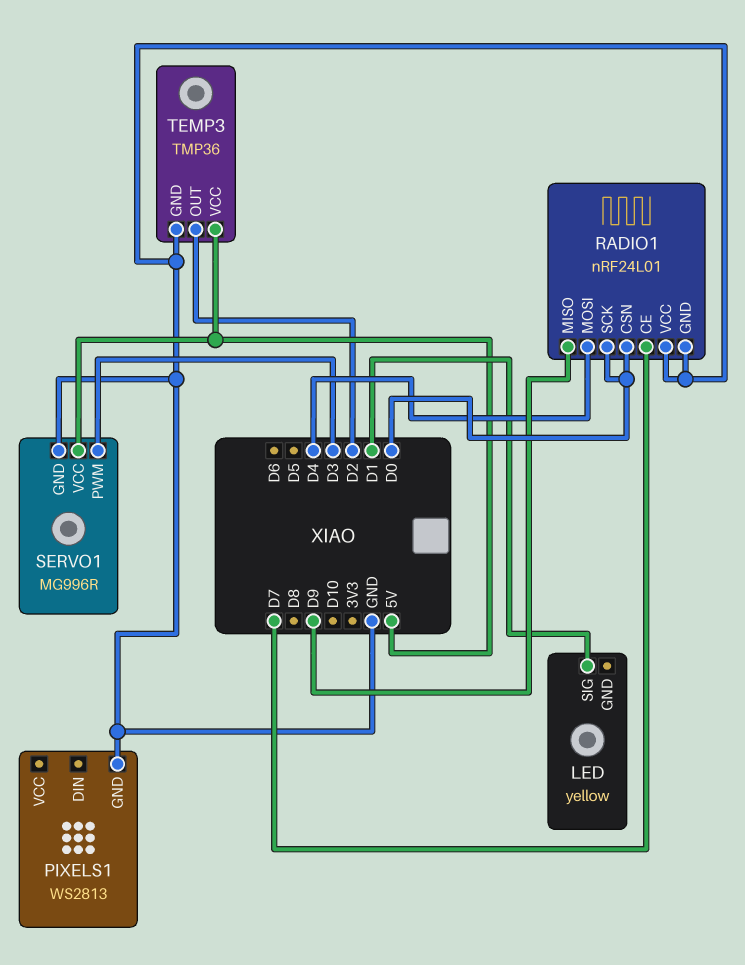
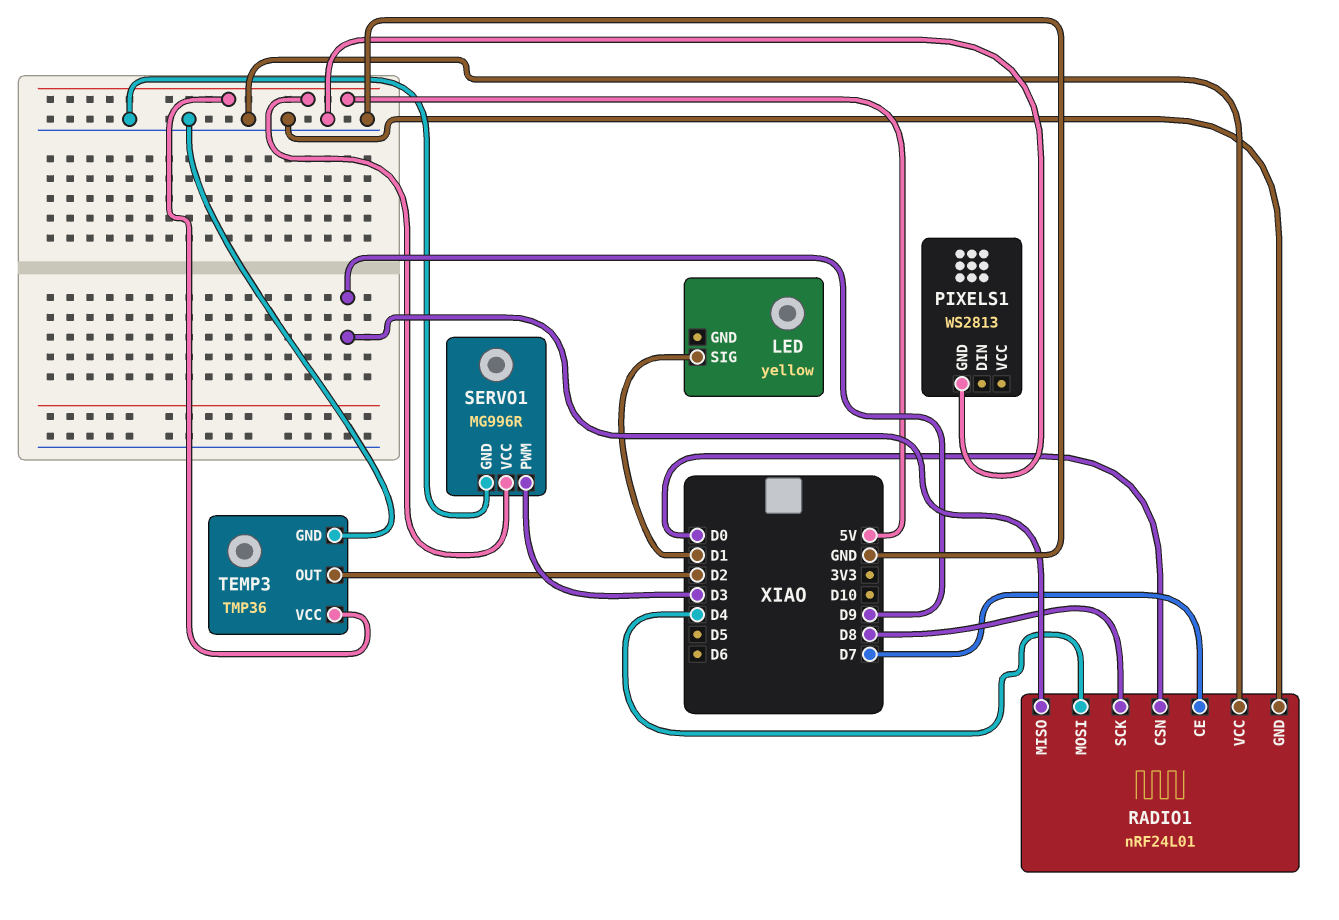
RADIO1 pin SCK: D0 -> D8

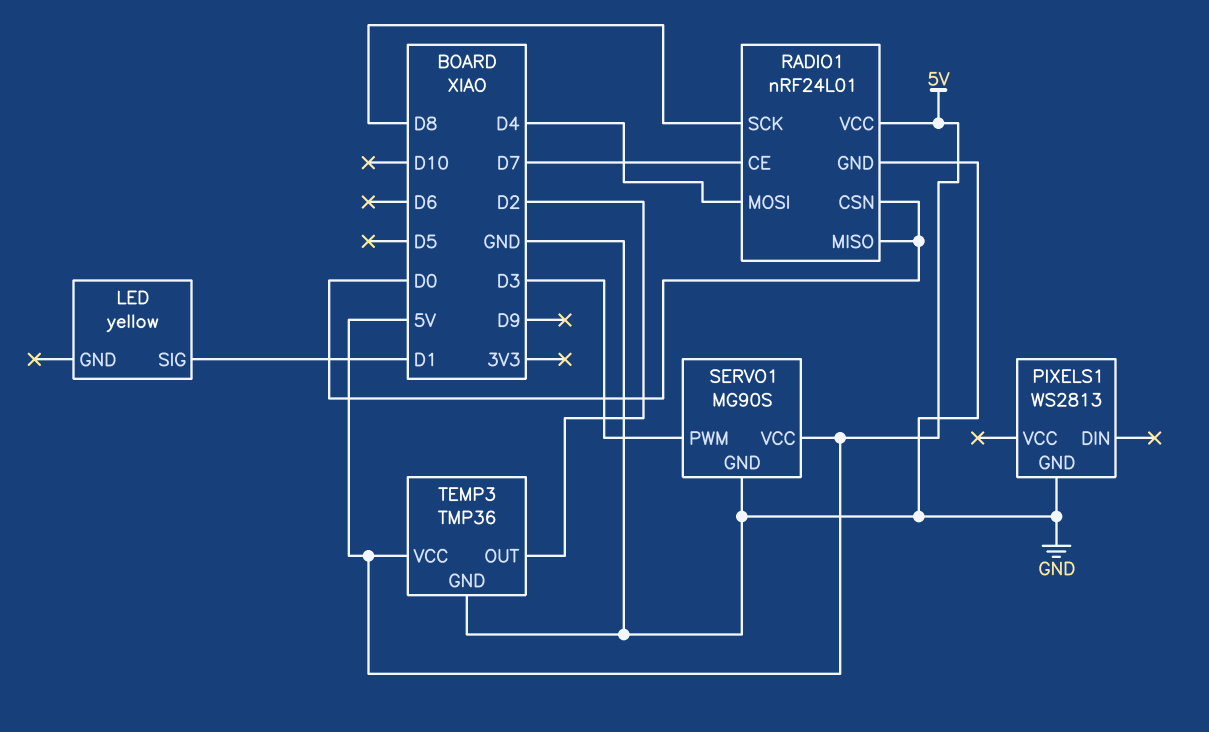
RADIO1 pin MISO: D9 -> D0
RADIO1 pin VCC: GND -> 5V
SERVO1: MG996R -> MG90S

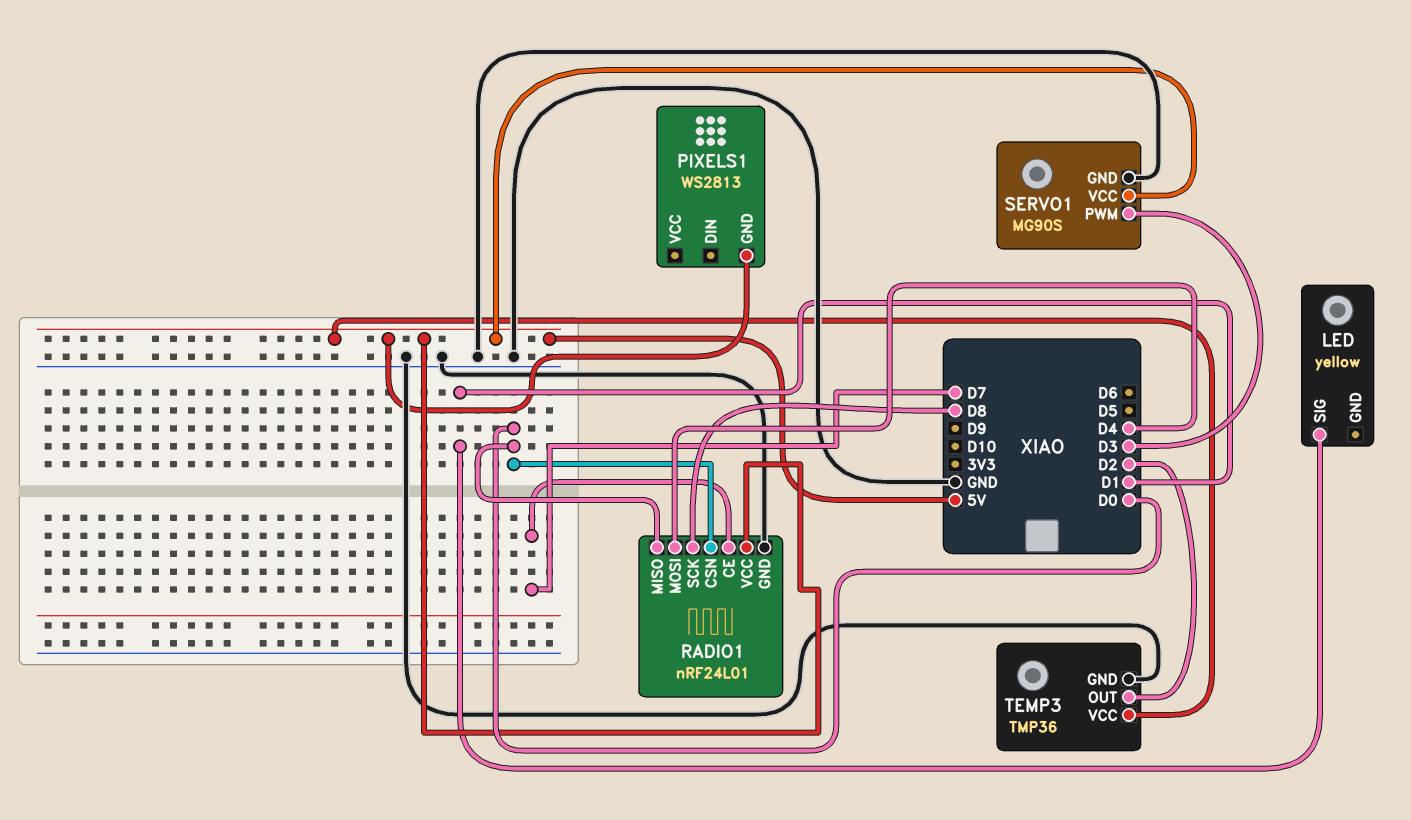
PIXELS1 pin GND: GND -> 5V

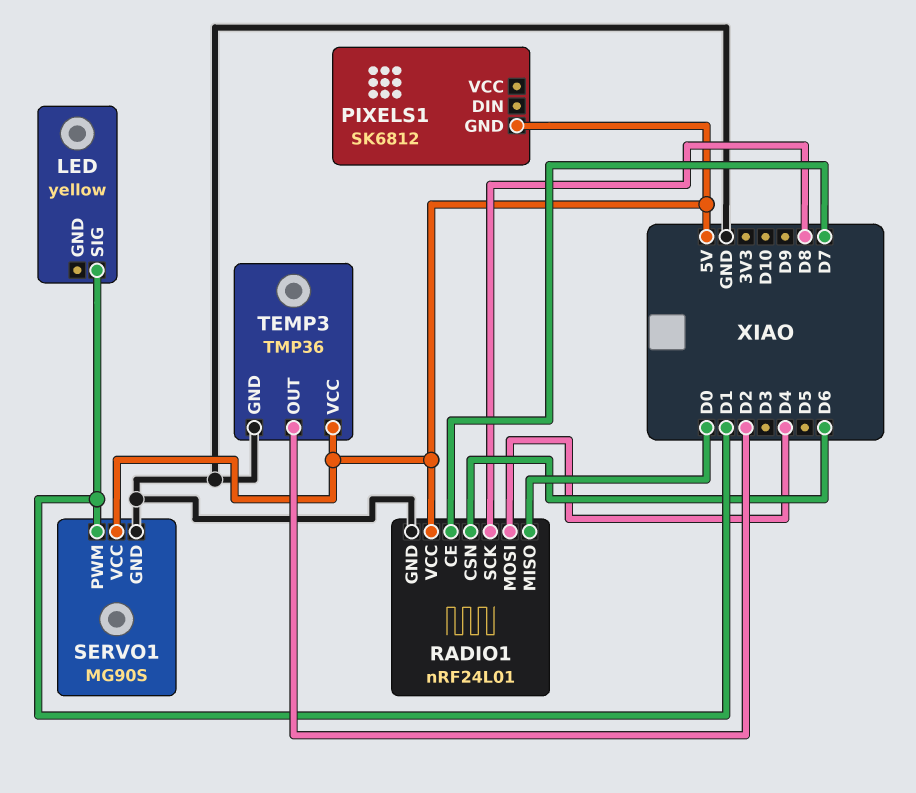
PIXELS1: WS2813 -> SK6812
RADIO1 pin CSN: D0 -> D6
SERVO1 pin PWM: D3 -> D1

